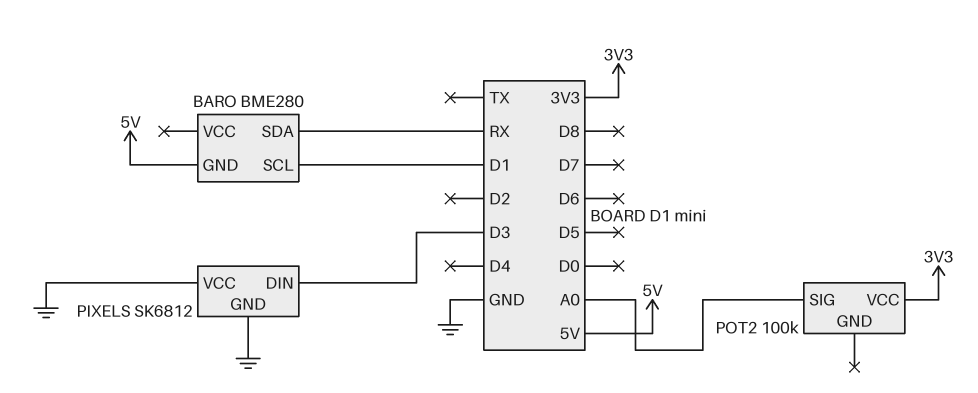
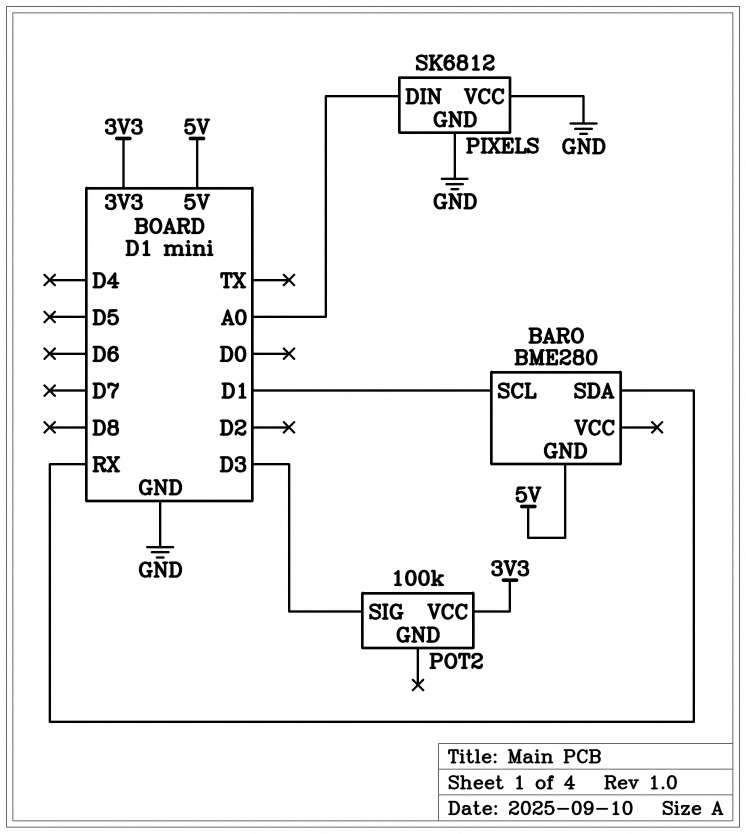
PIXELS pin DIN: D3 -> A0
POT2 pin SIG: A0 -> D3

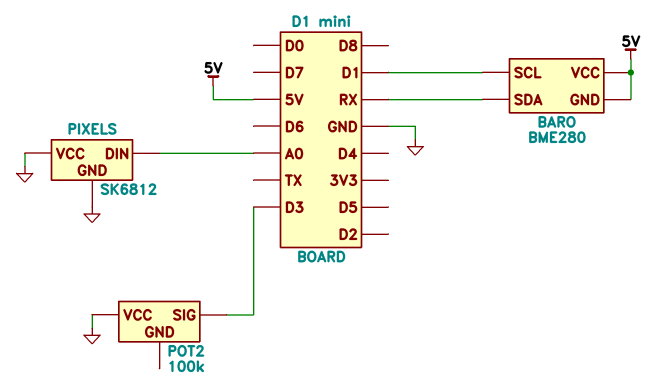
BARO pin VCC: none -> 5V
POT2 pin VCC: 3V3 -> GND

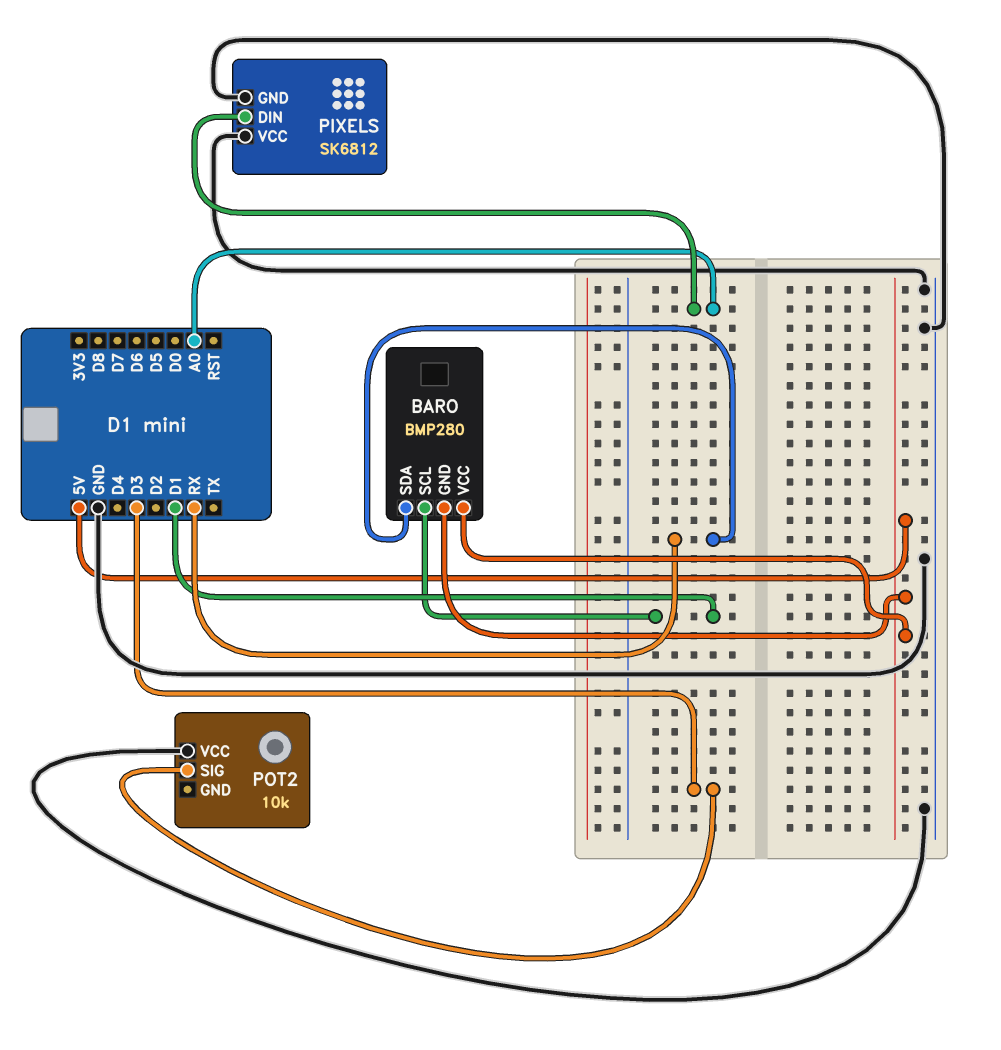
BARO: BME280 -> BMP280
POT2: 100k -> 10k

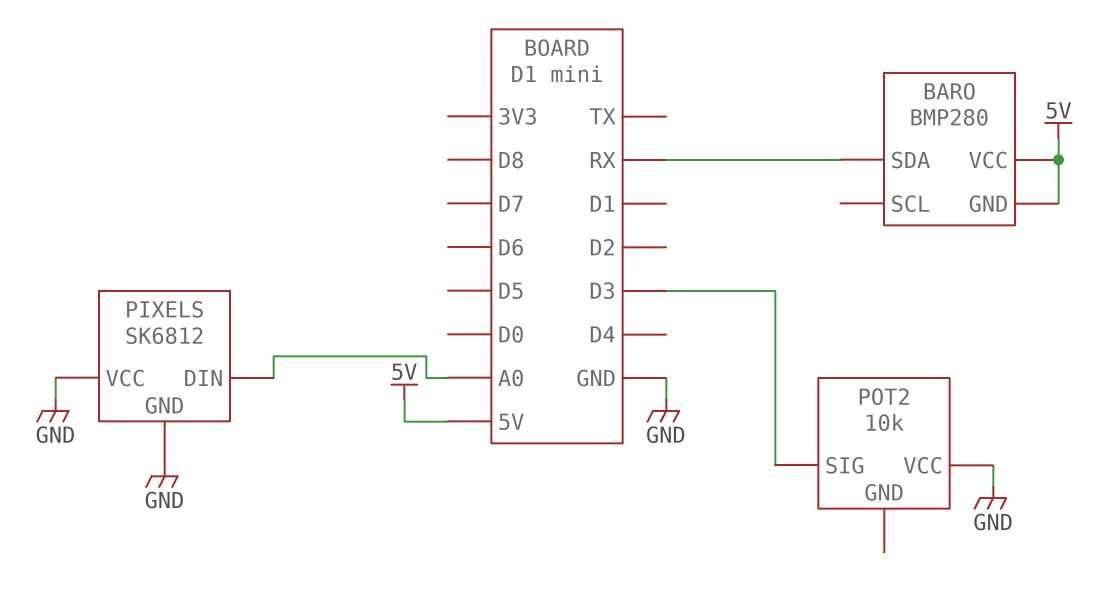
BARO pin SCL: D1 -> none

